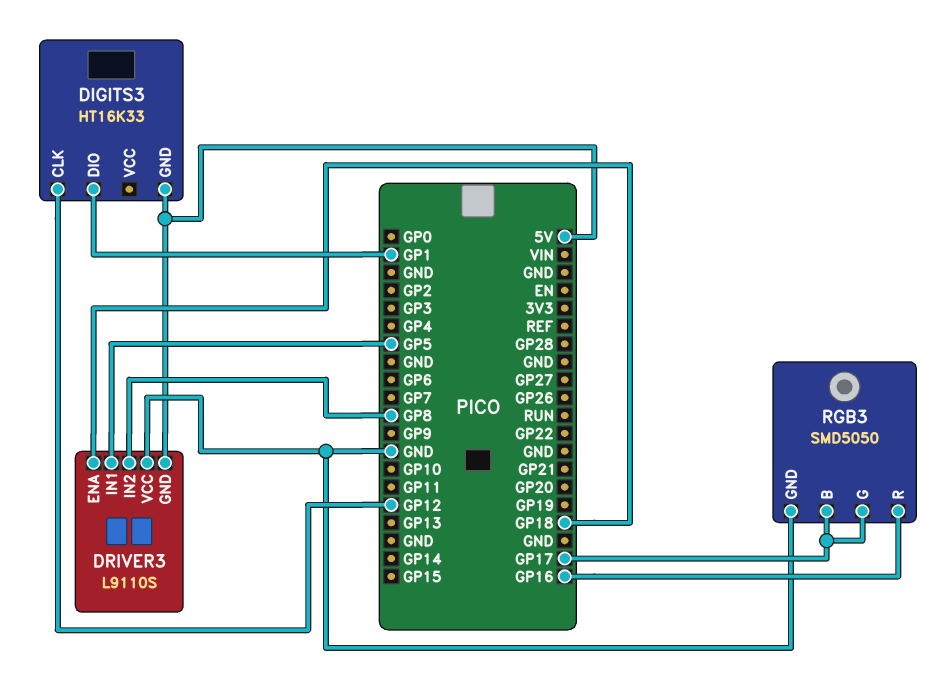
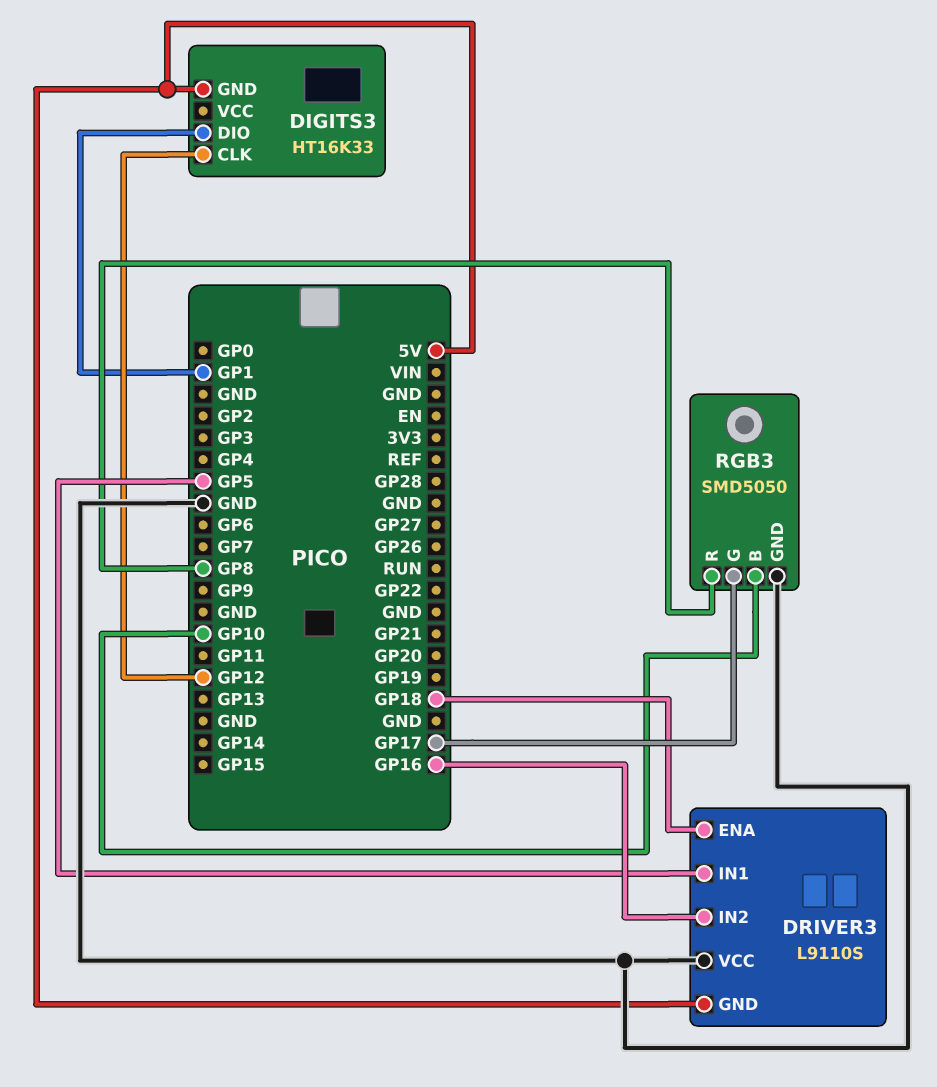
DRIVER3 pin IN2: GP8 -> GP16
RGB3 pin B: GP17 -> GP10
RGB3 pin R: GP16 -> GP8

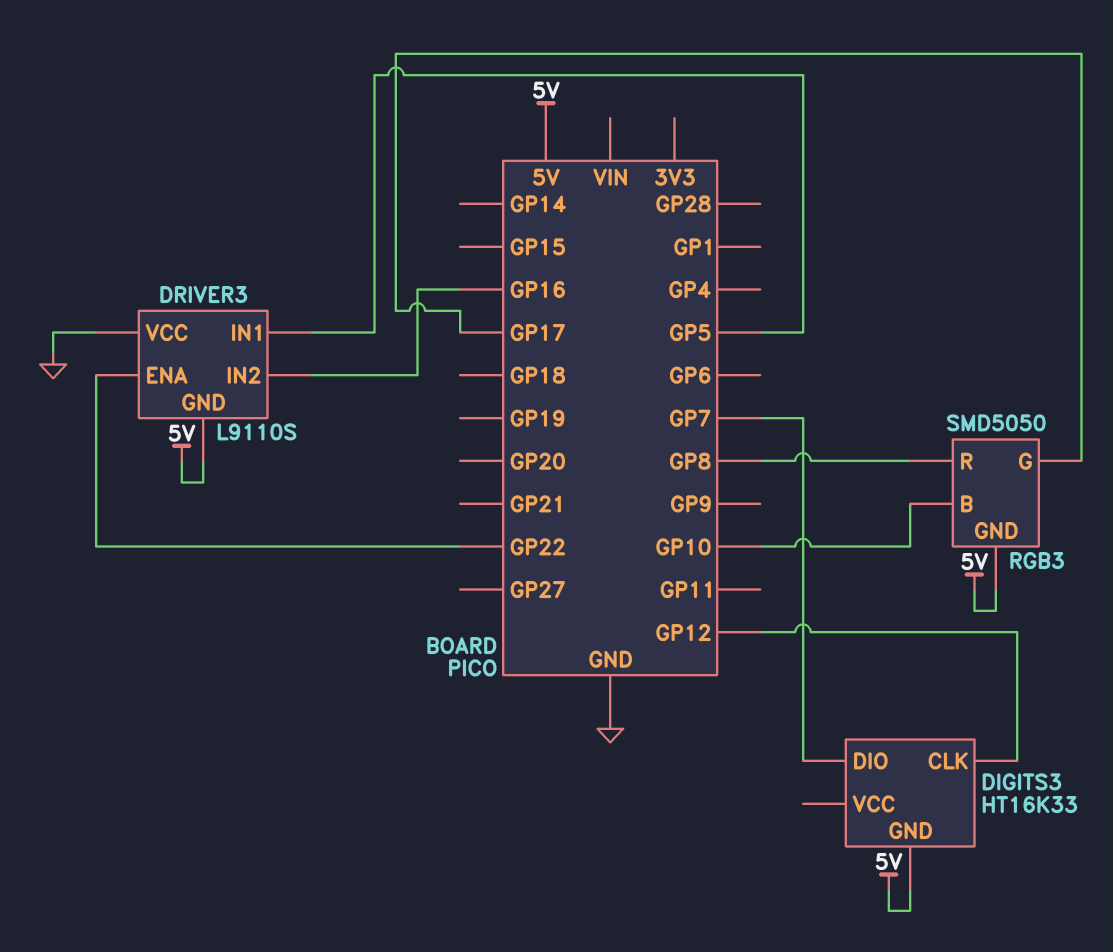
DIGITS3 pin DIO: GP1 -> GP7
DRIVER3 pin ENA: GP18 -> GP22
RGB3 pin GND: GND -> 5V

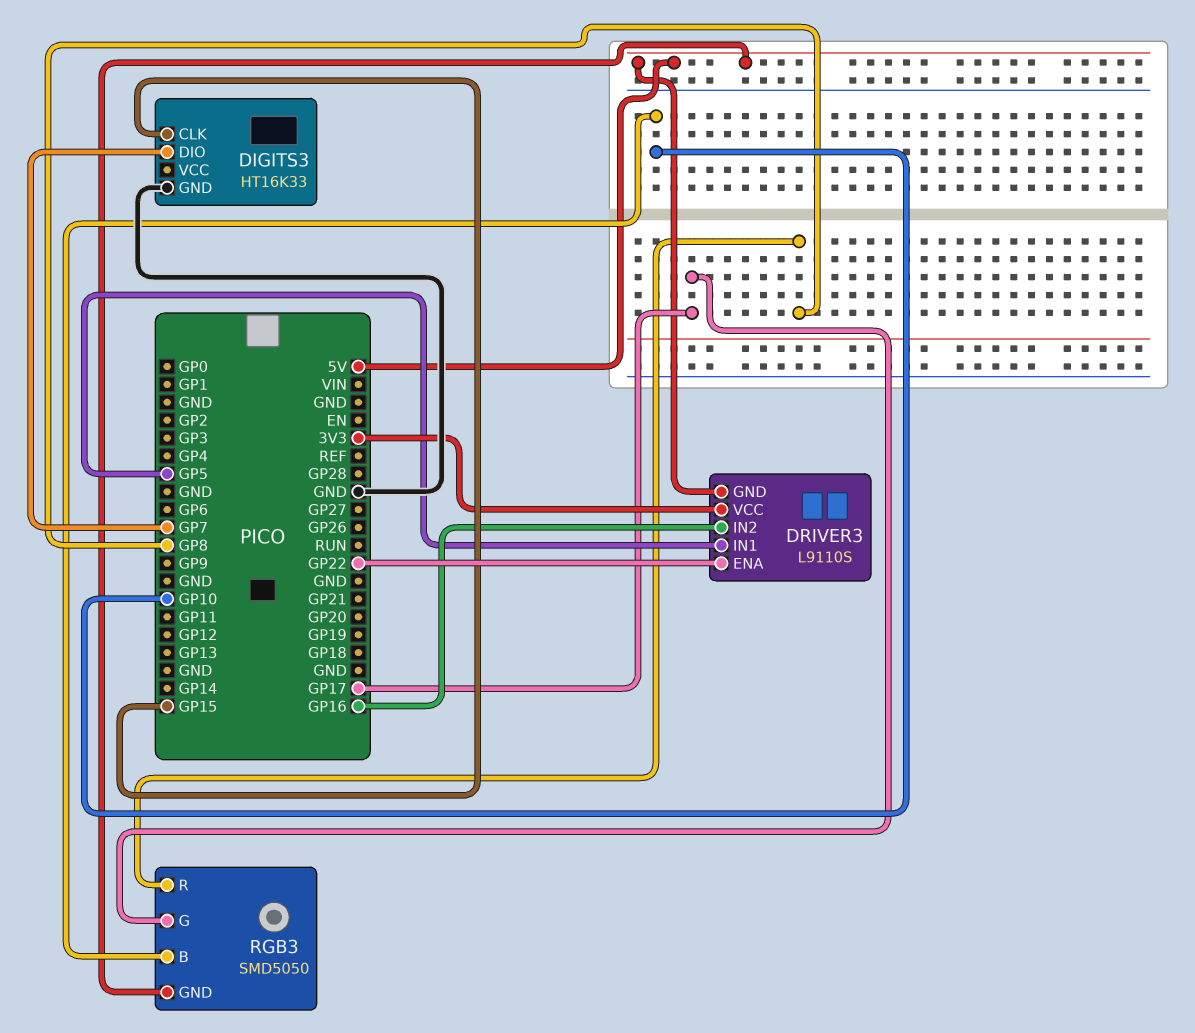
DIGITS3 pin CLK: GP12 -> GP15
DIGITS3 pin GND: 5V -> GND
DRIVER3 pin VCC: GND -> 3V3

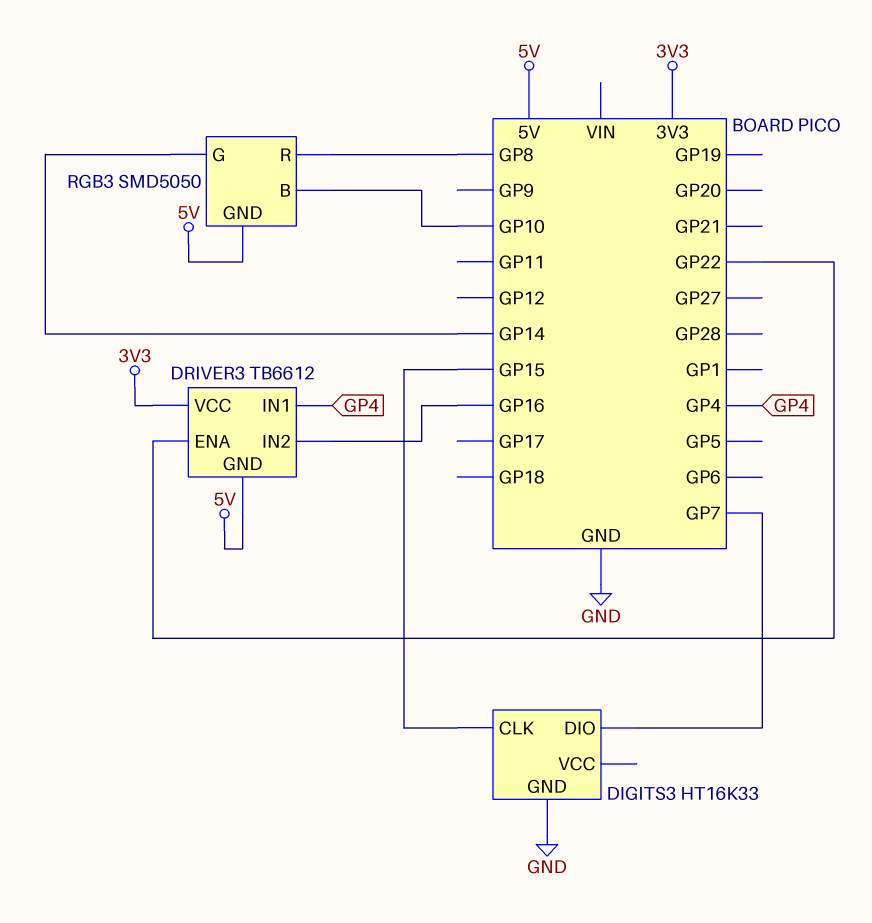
DRIVER3: L9110S -> TB6612
DRIVER3 pin IN1: GP5 -> GP4
RGB3 pin G: GP17 -> GP14

